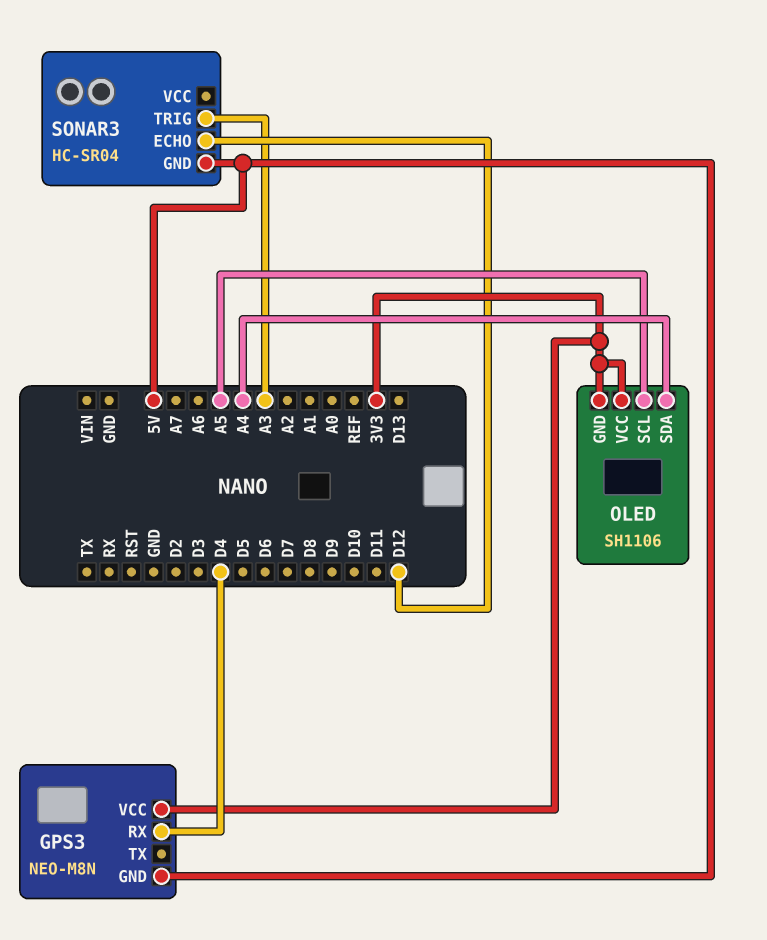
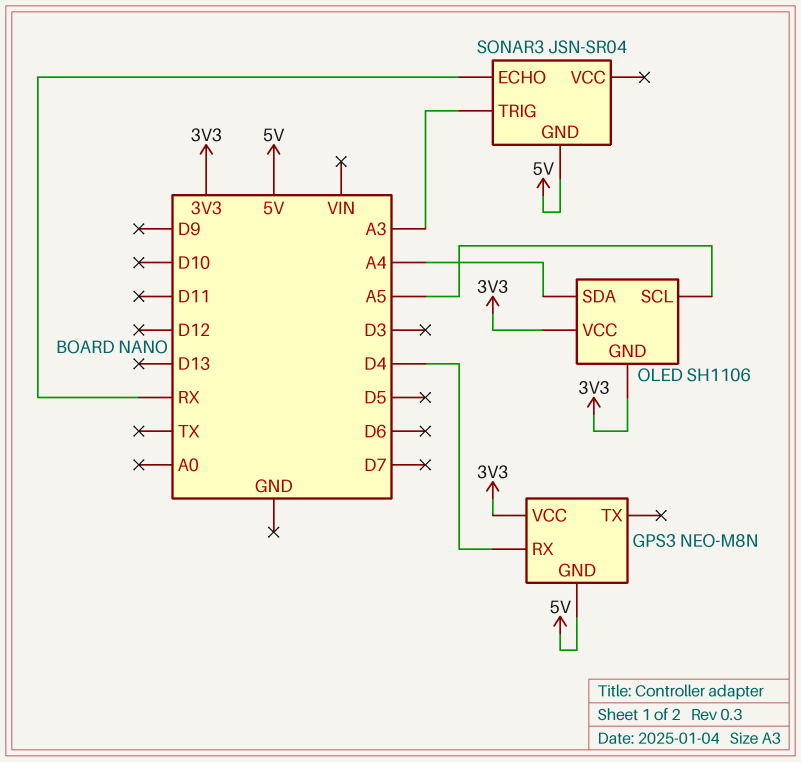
SONAR3: HC-SR04 -> JSN-SR04
SONAR3 pin ECHO: D12 -> RX

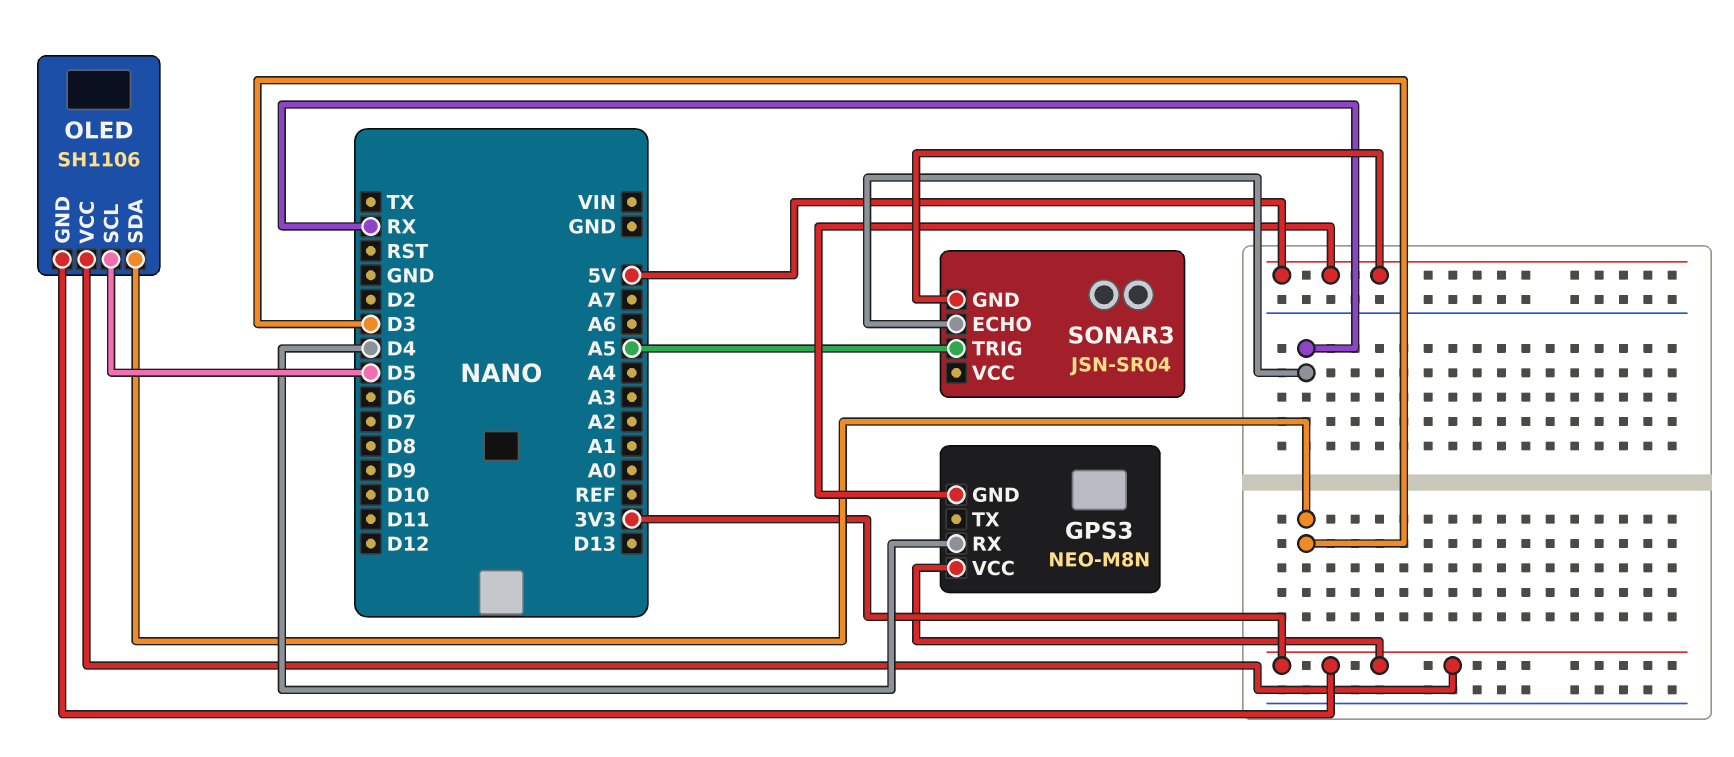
OLED pin SCL: A5 -> D5
OLED pin SDA: A4 -> D3
SONAR3 pin TRIG: A3 -> A5

